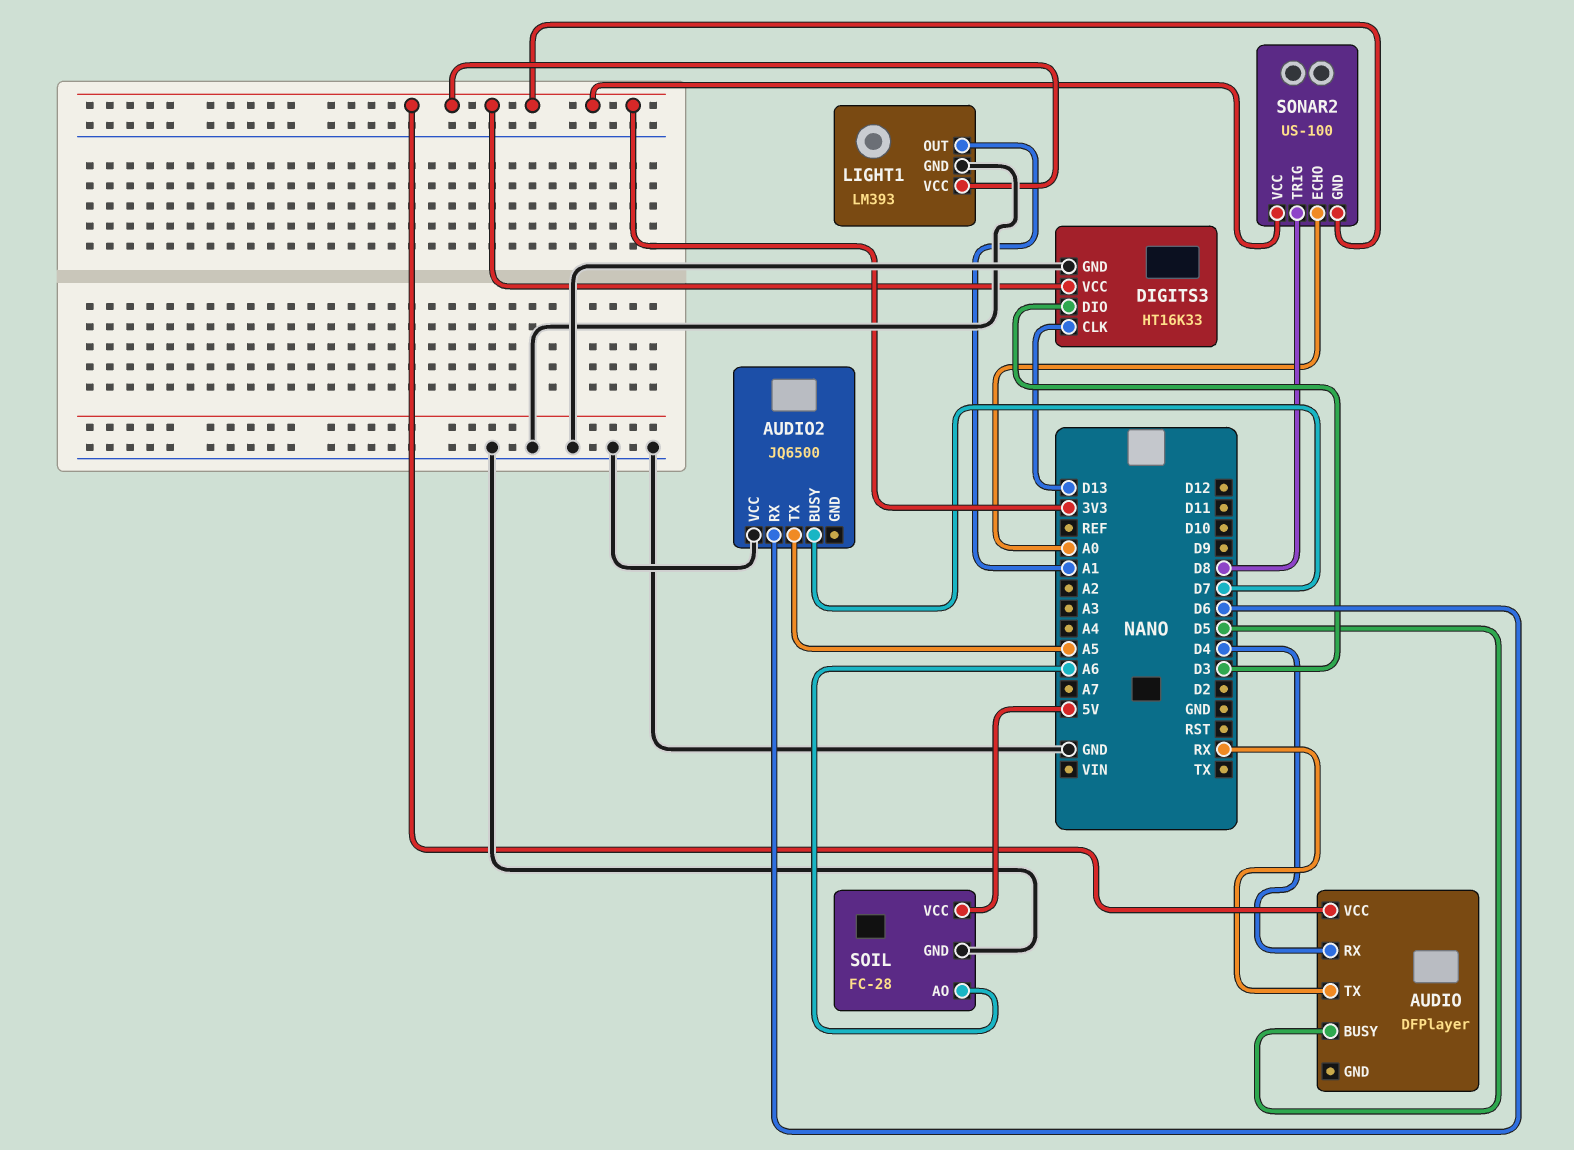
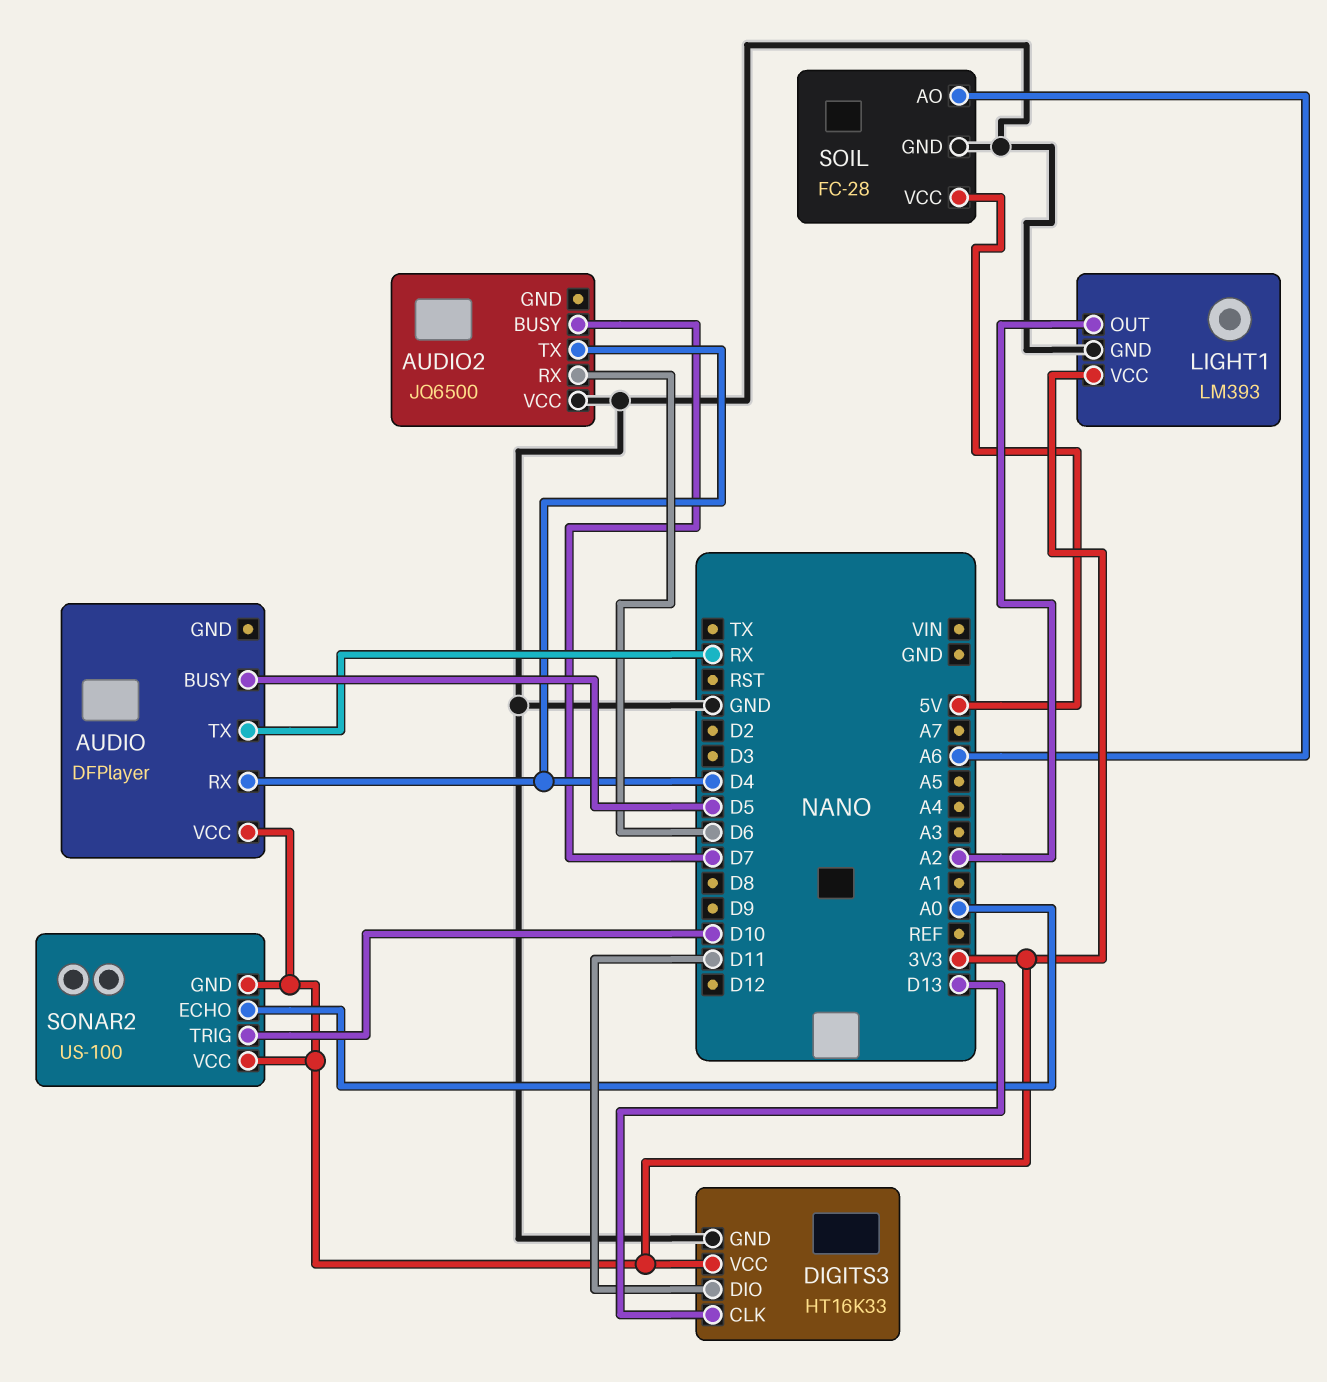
AUDIO2 pin TX: A5 -> D4
DIGITS3 pin DIO: D3 -> D11
LIGHT1 pin OUT: A1 -> A2
SONAR2 pin TRIG: D8 -> D10

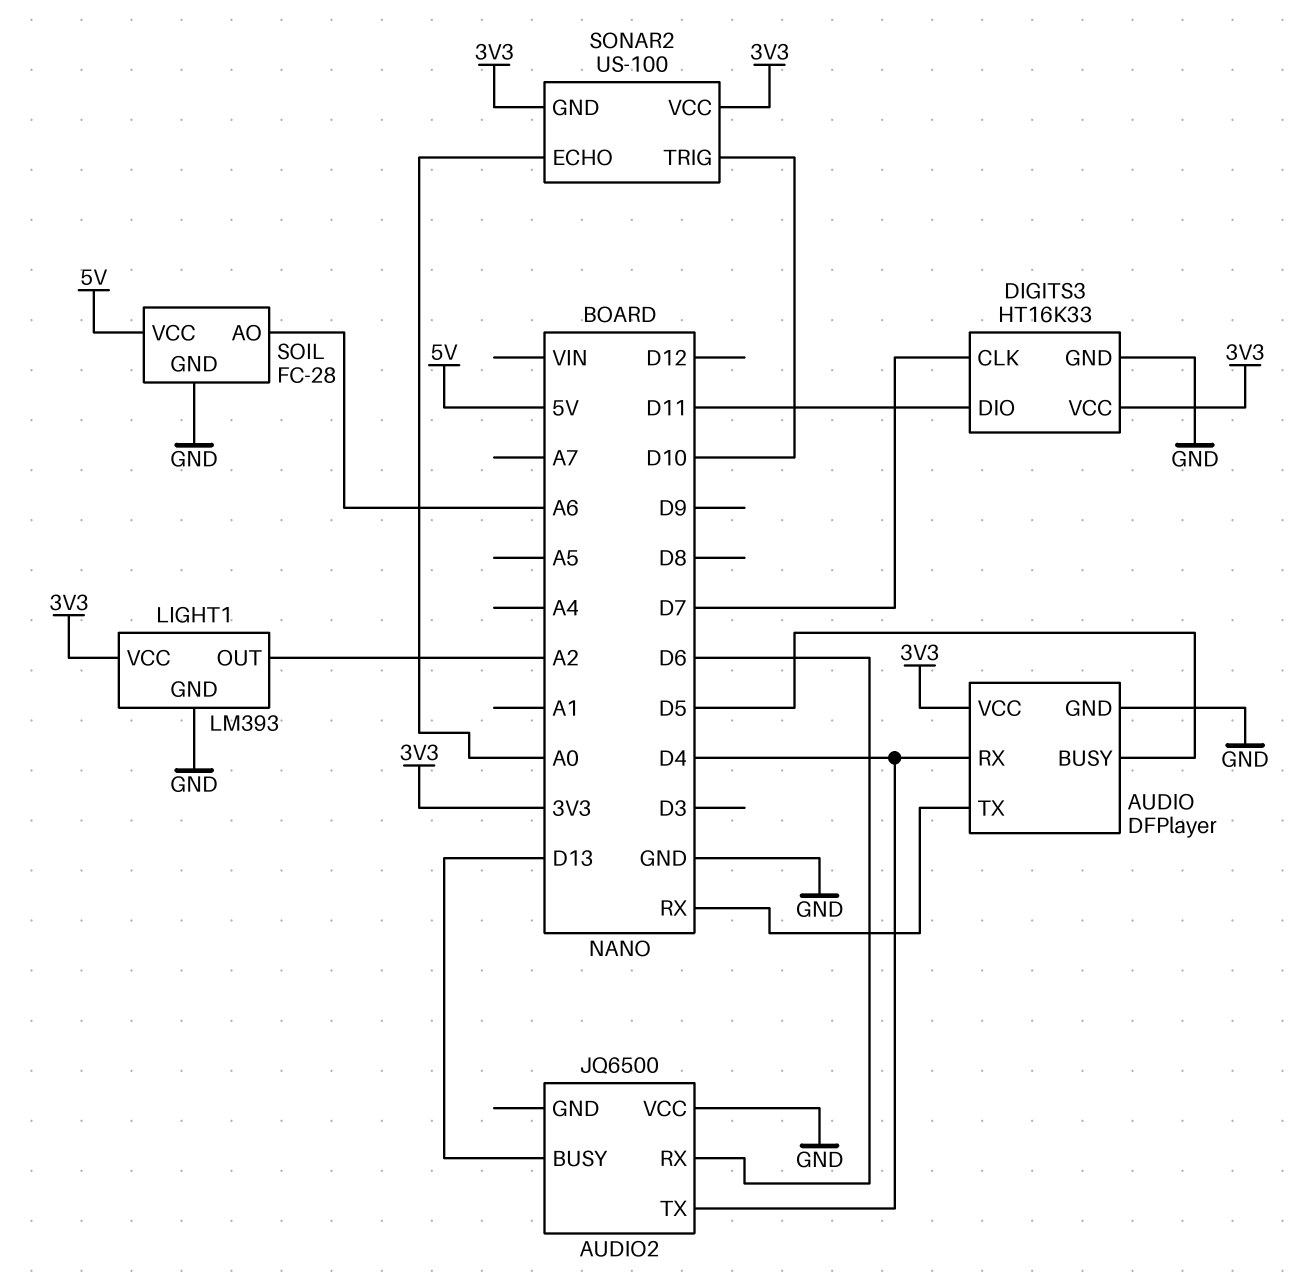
AUDIO pin GND: none -> GND
AUDIO2 pin BUSY: D7 -> D13
DIGITS3 pin CLK: D13 -> D7

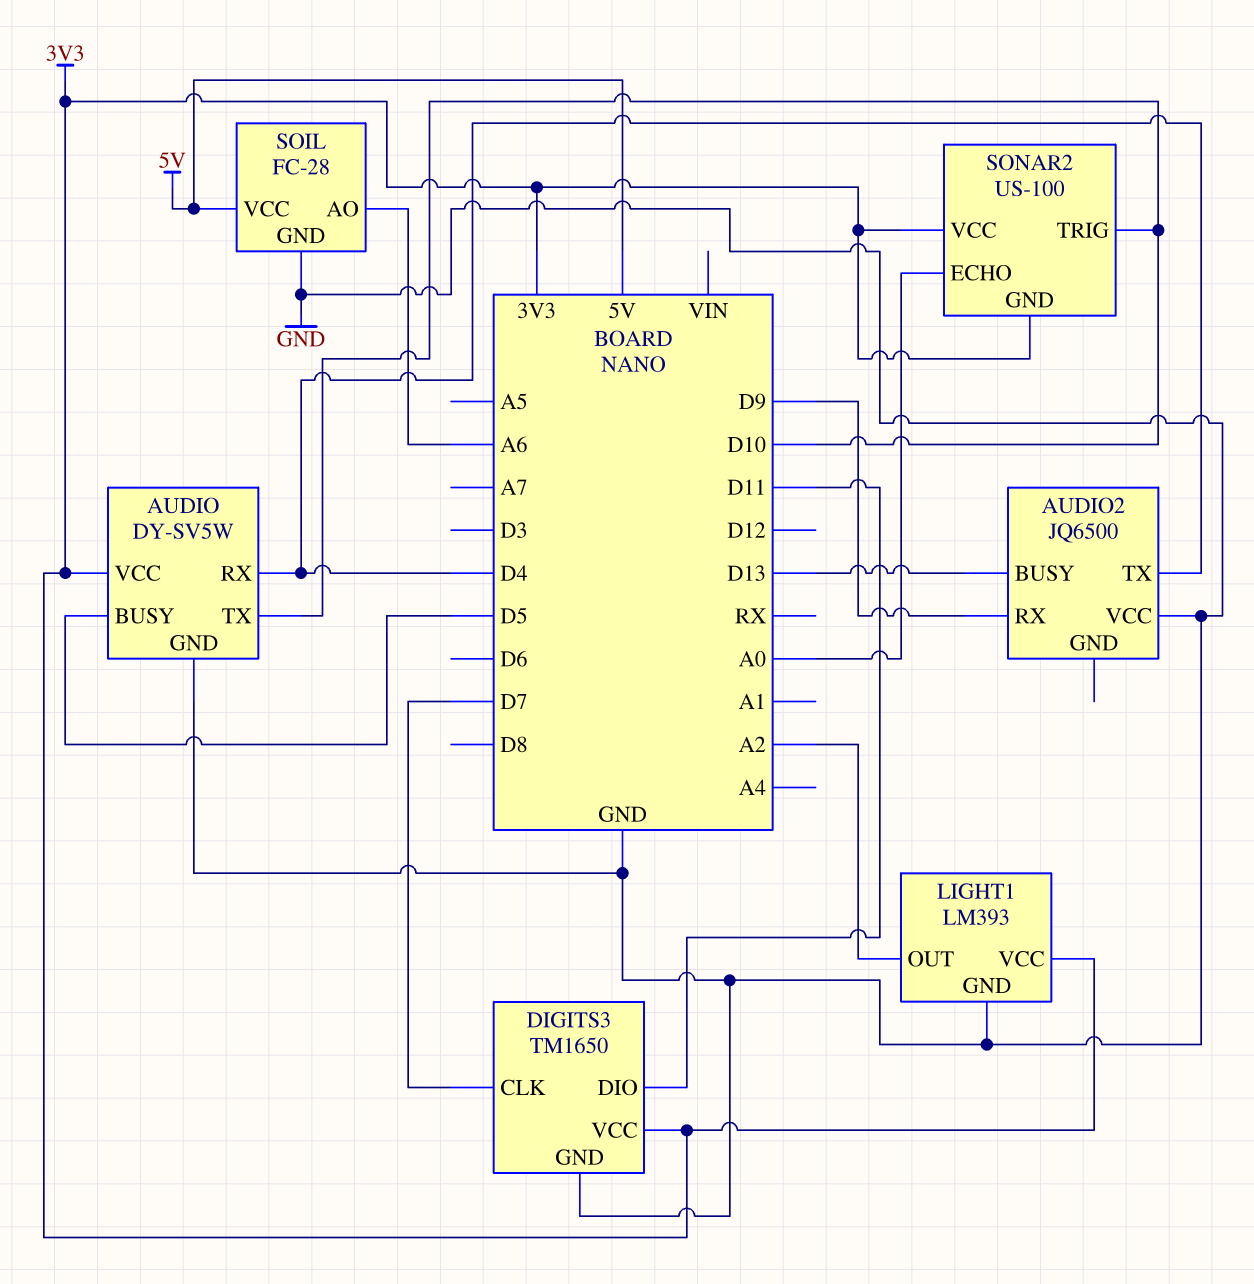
AUDIO: DFPlayer -> DY-SV5W
AUDIO pin TX: RX -> D10
AUDIO2 pin RX: D6 -> D9
DIGITS3: HT16K33 -> TM1650

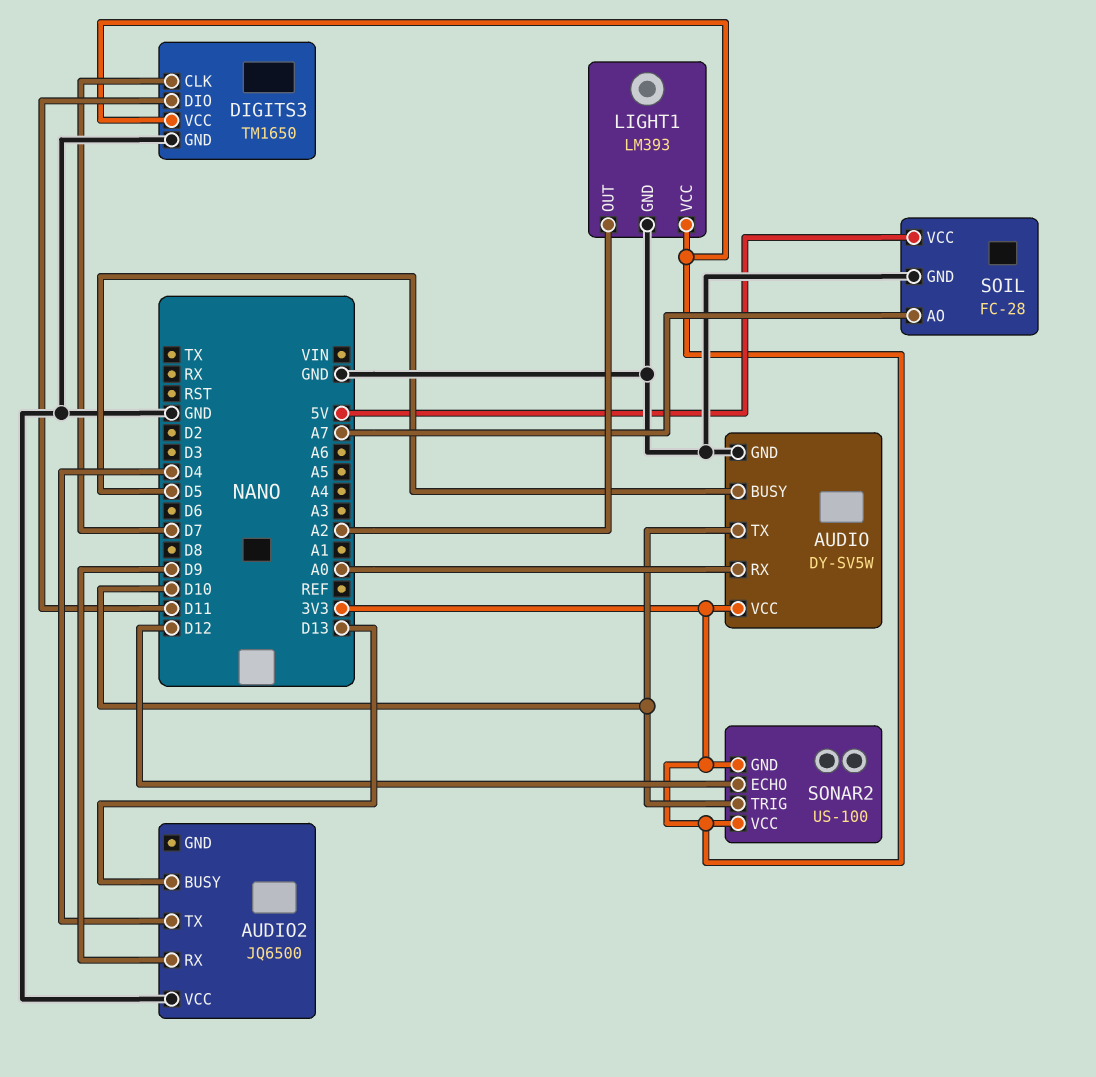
AUDIO pin RX: D4 -> A0
SOIL pin AO: A6 -> A7
SONAR2 pin ECHO: A0 -> D12

